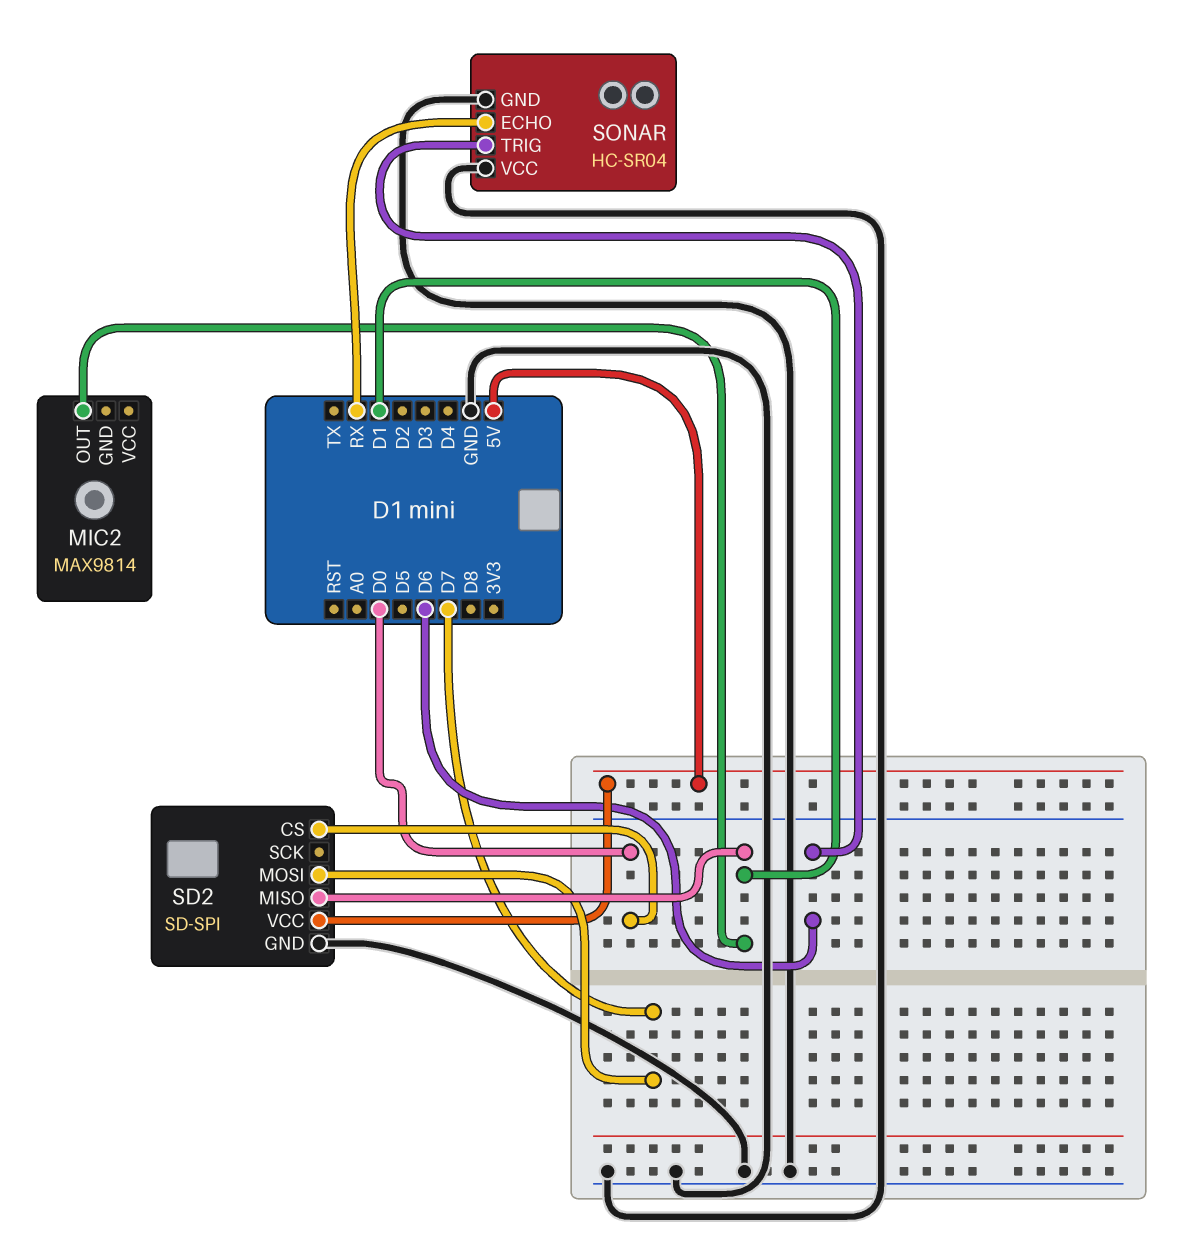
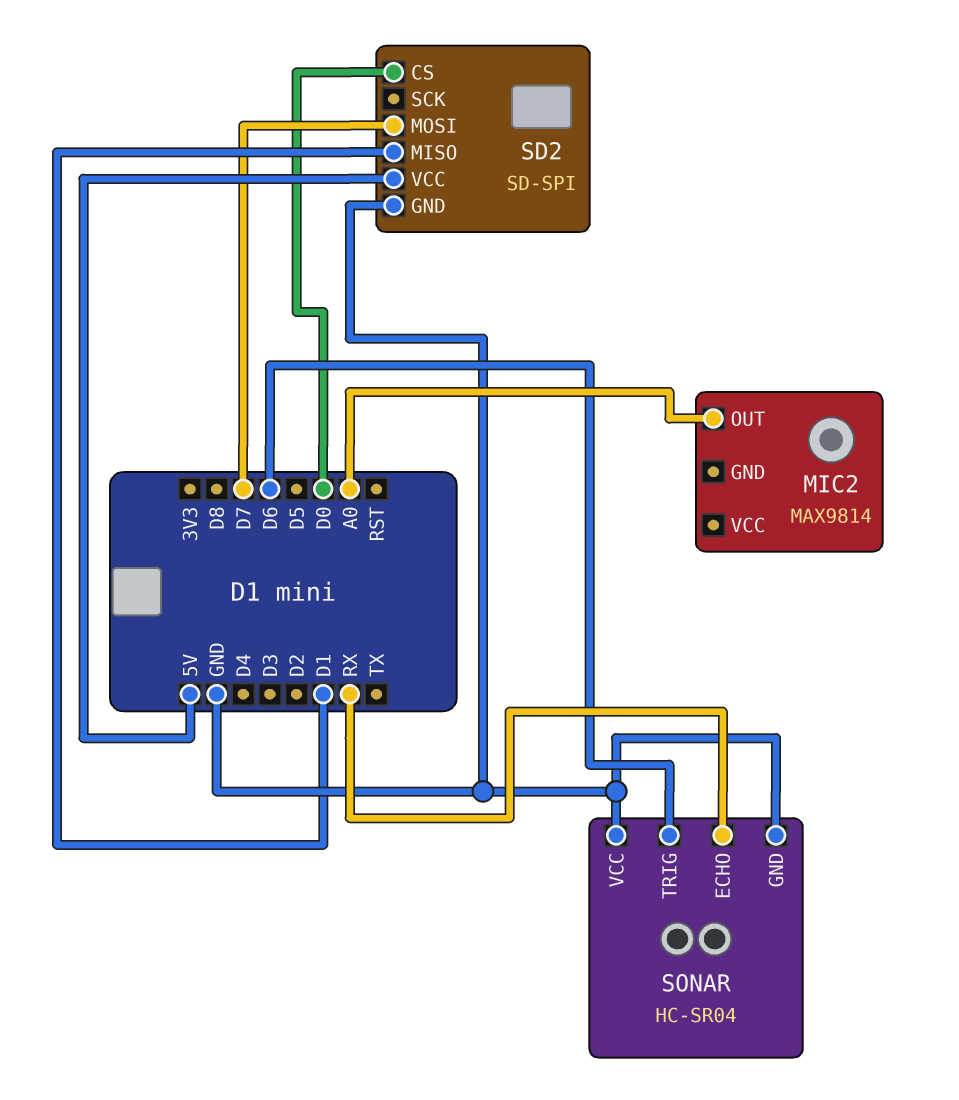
MIC2 pin OUT: D1 -> A0

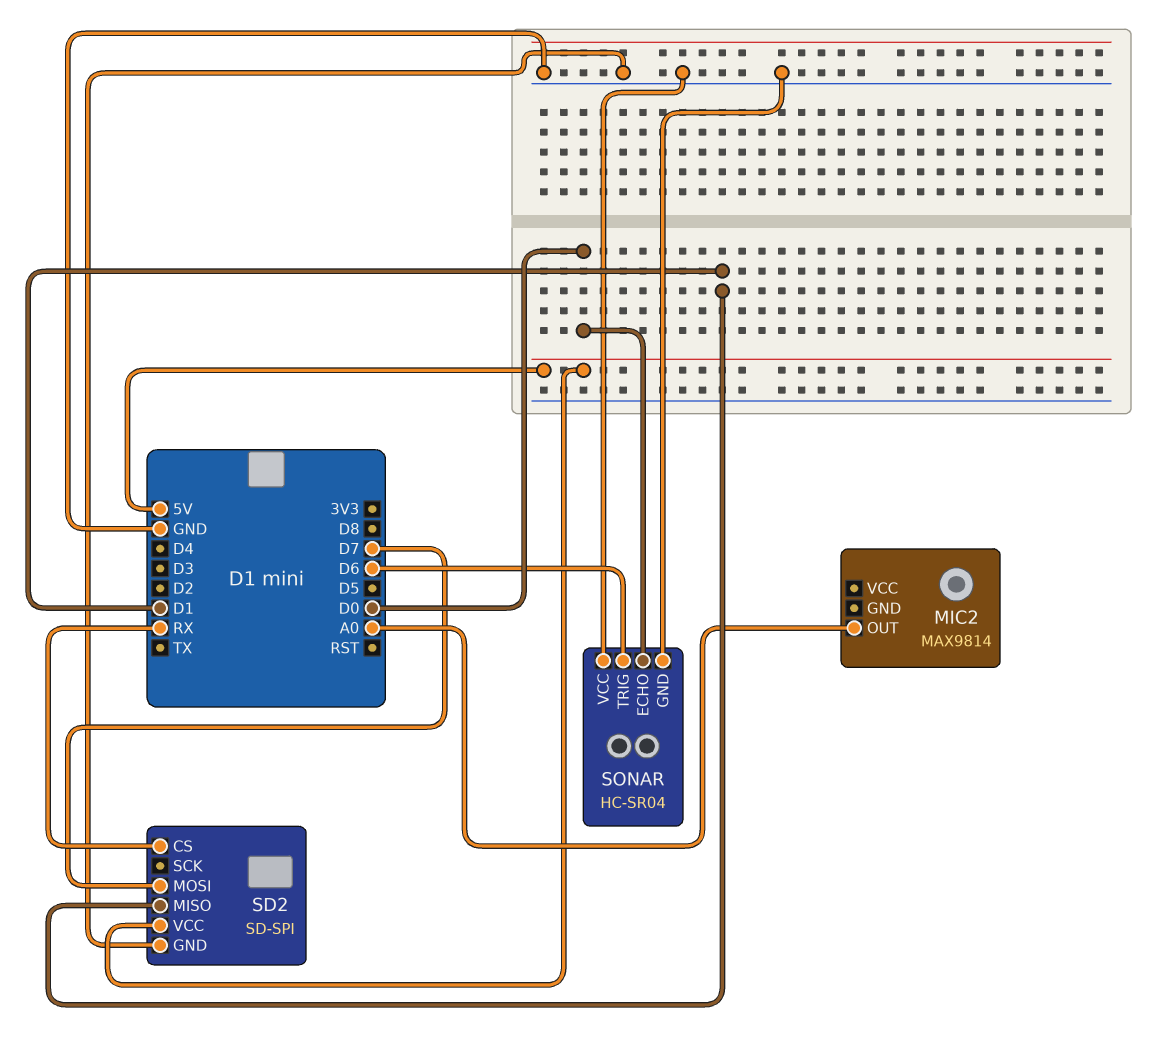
SD2 pin CS: D0 -> RX
SONAR pin ECHO: RX -> D0

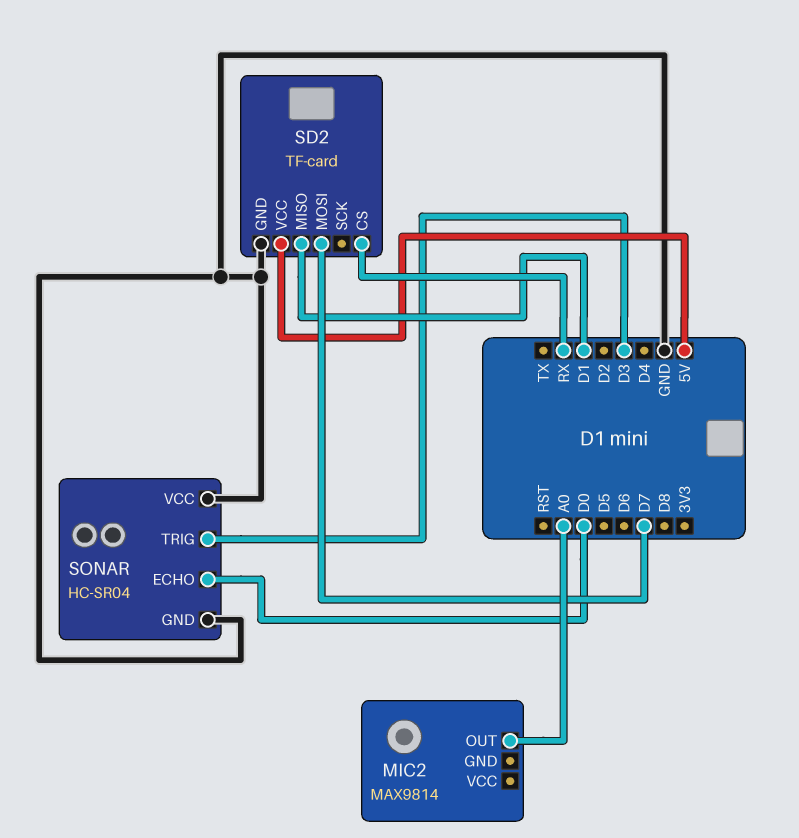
SD2: SD-SPI -> TF-card
SONAR pin TRIG: D6 -> D3

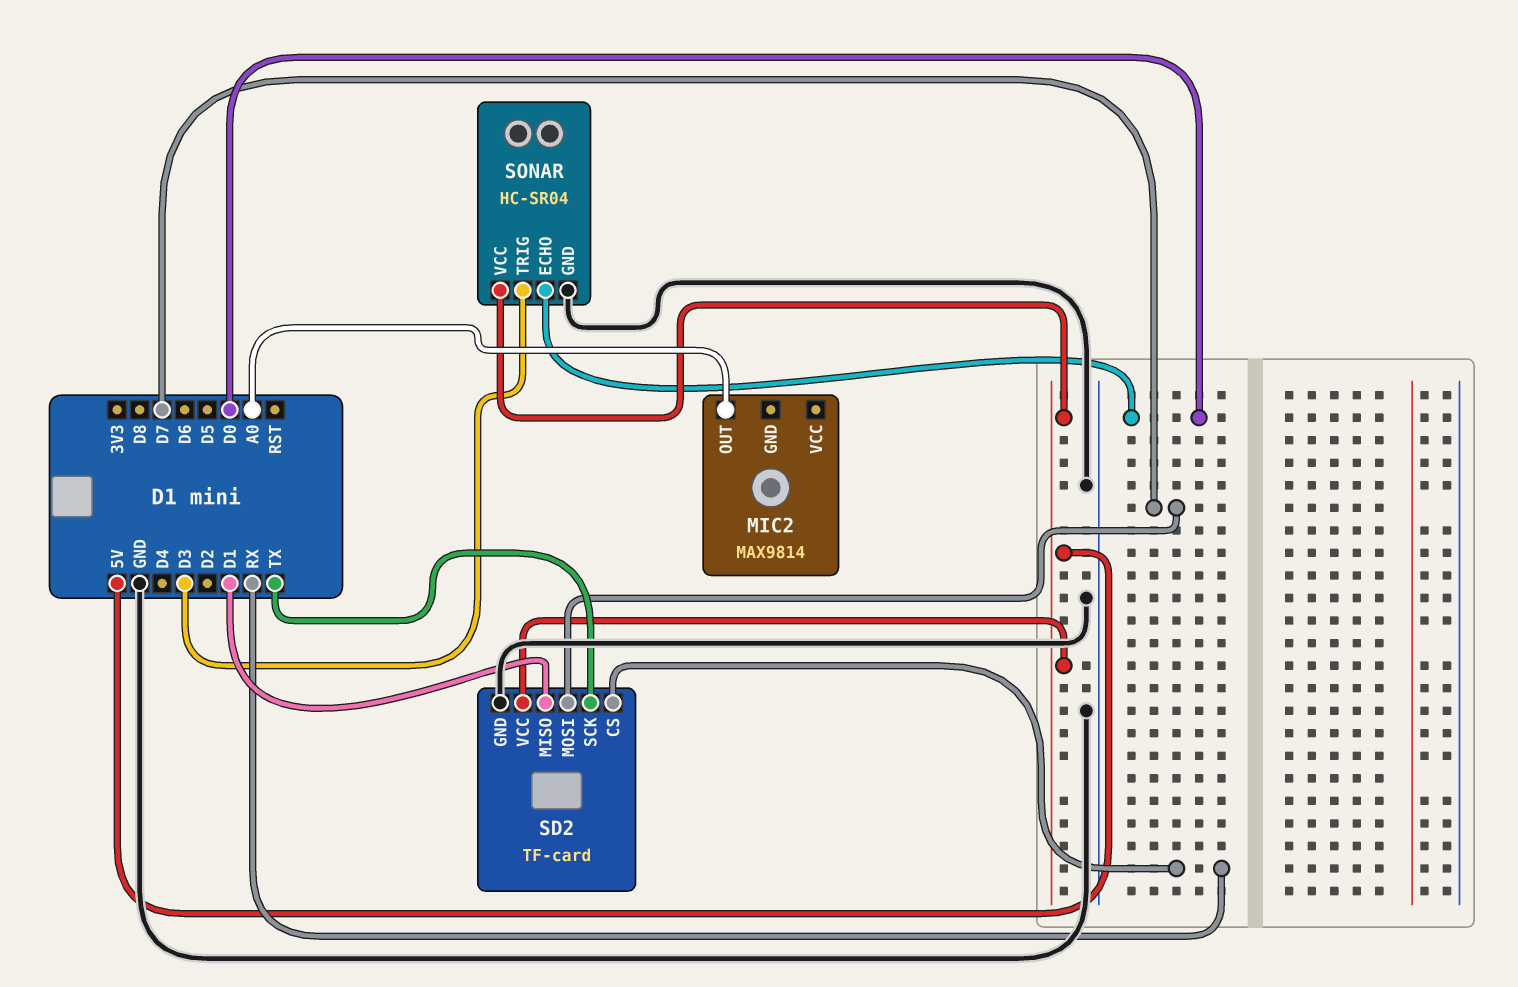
SD2 pin SCK: none -> TX
SONAR pin VCC: GND -> 5V

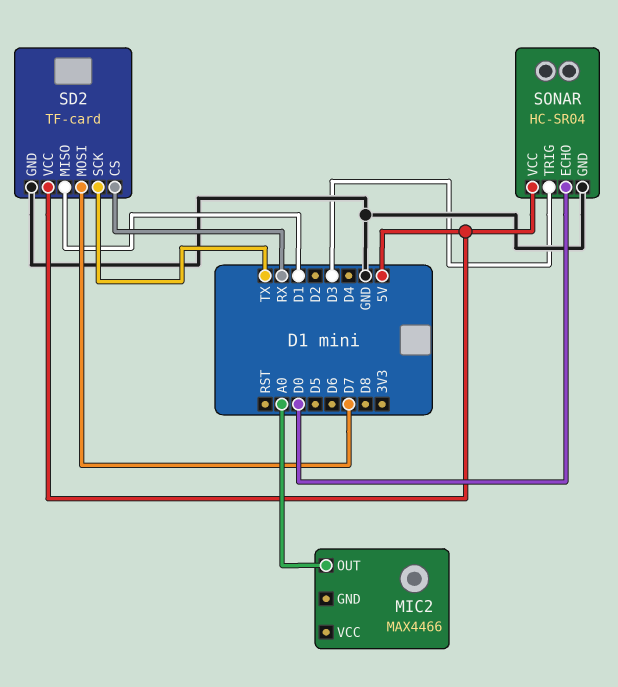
MIC2: MAX9814 -> MAX4466

